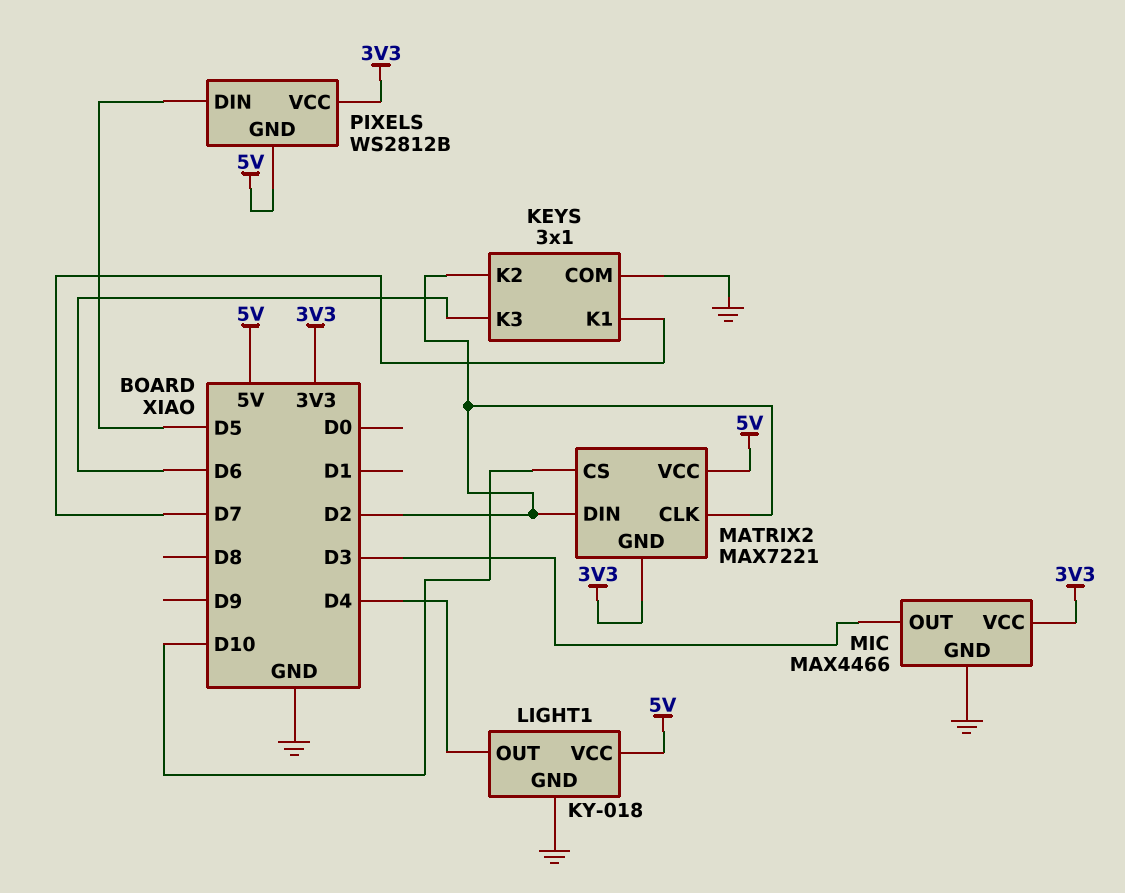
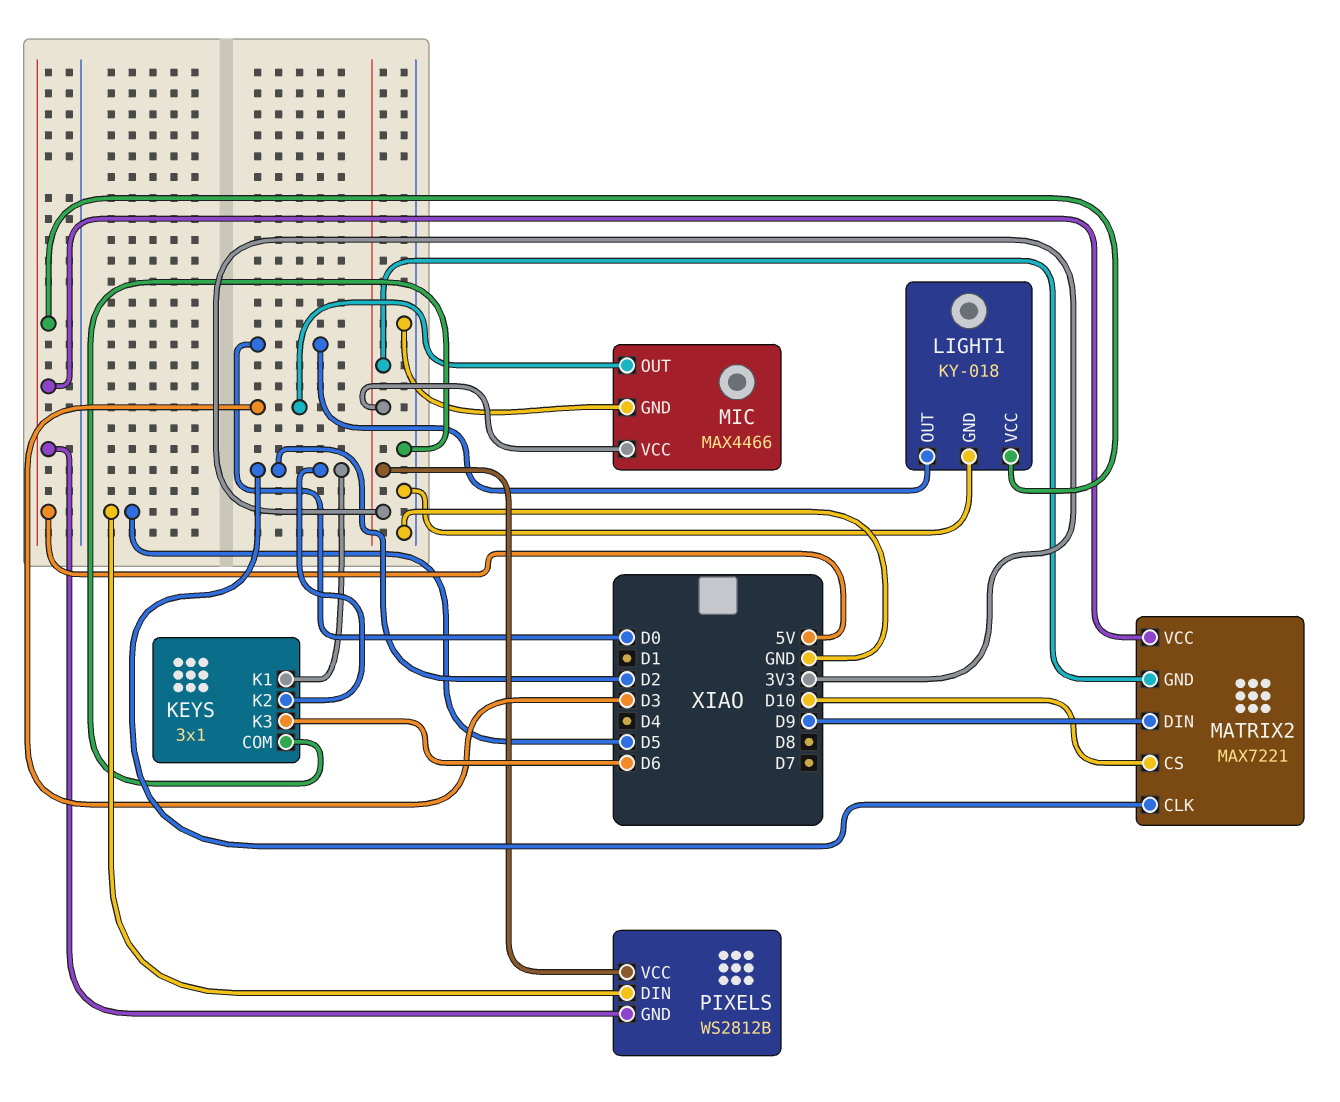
KEYS pin K1: D7 -> D2
LIGHT1 pin OUT: D4 -> D0
MATRIX2 pin DIN: D2 -> D9

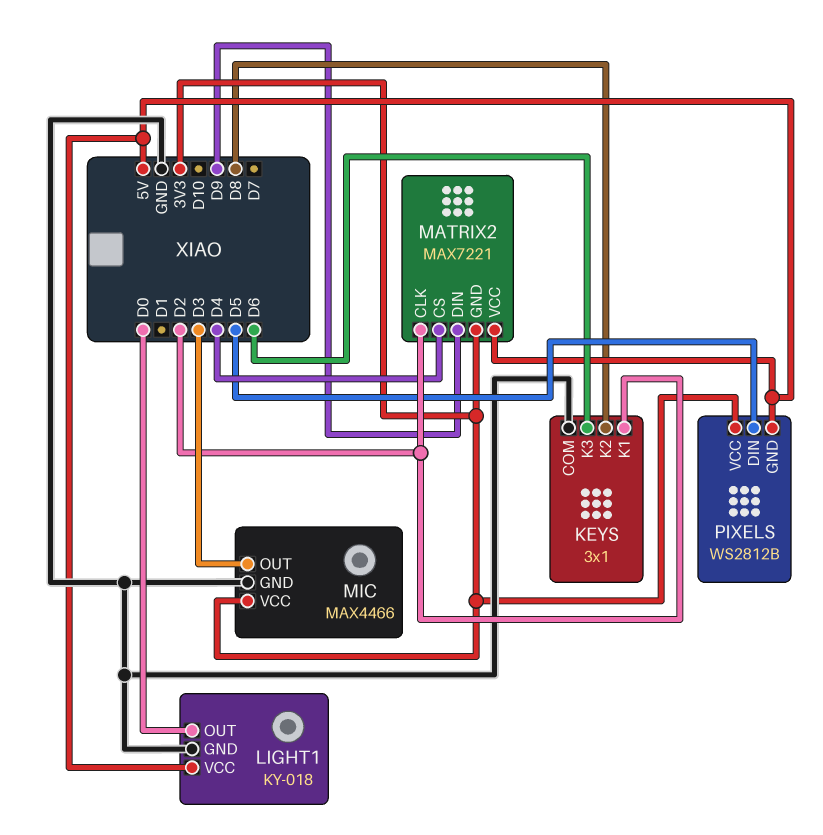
KEYS pin K2: D2 -> D8
MATRIX2 pin CS: D10 -> D4

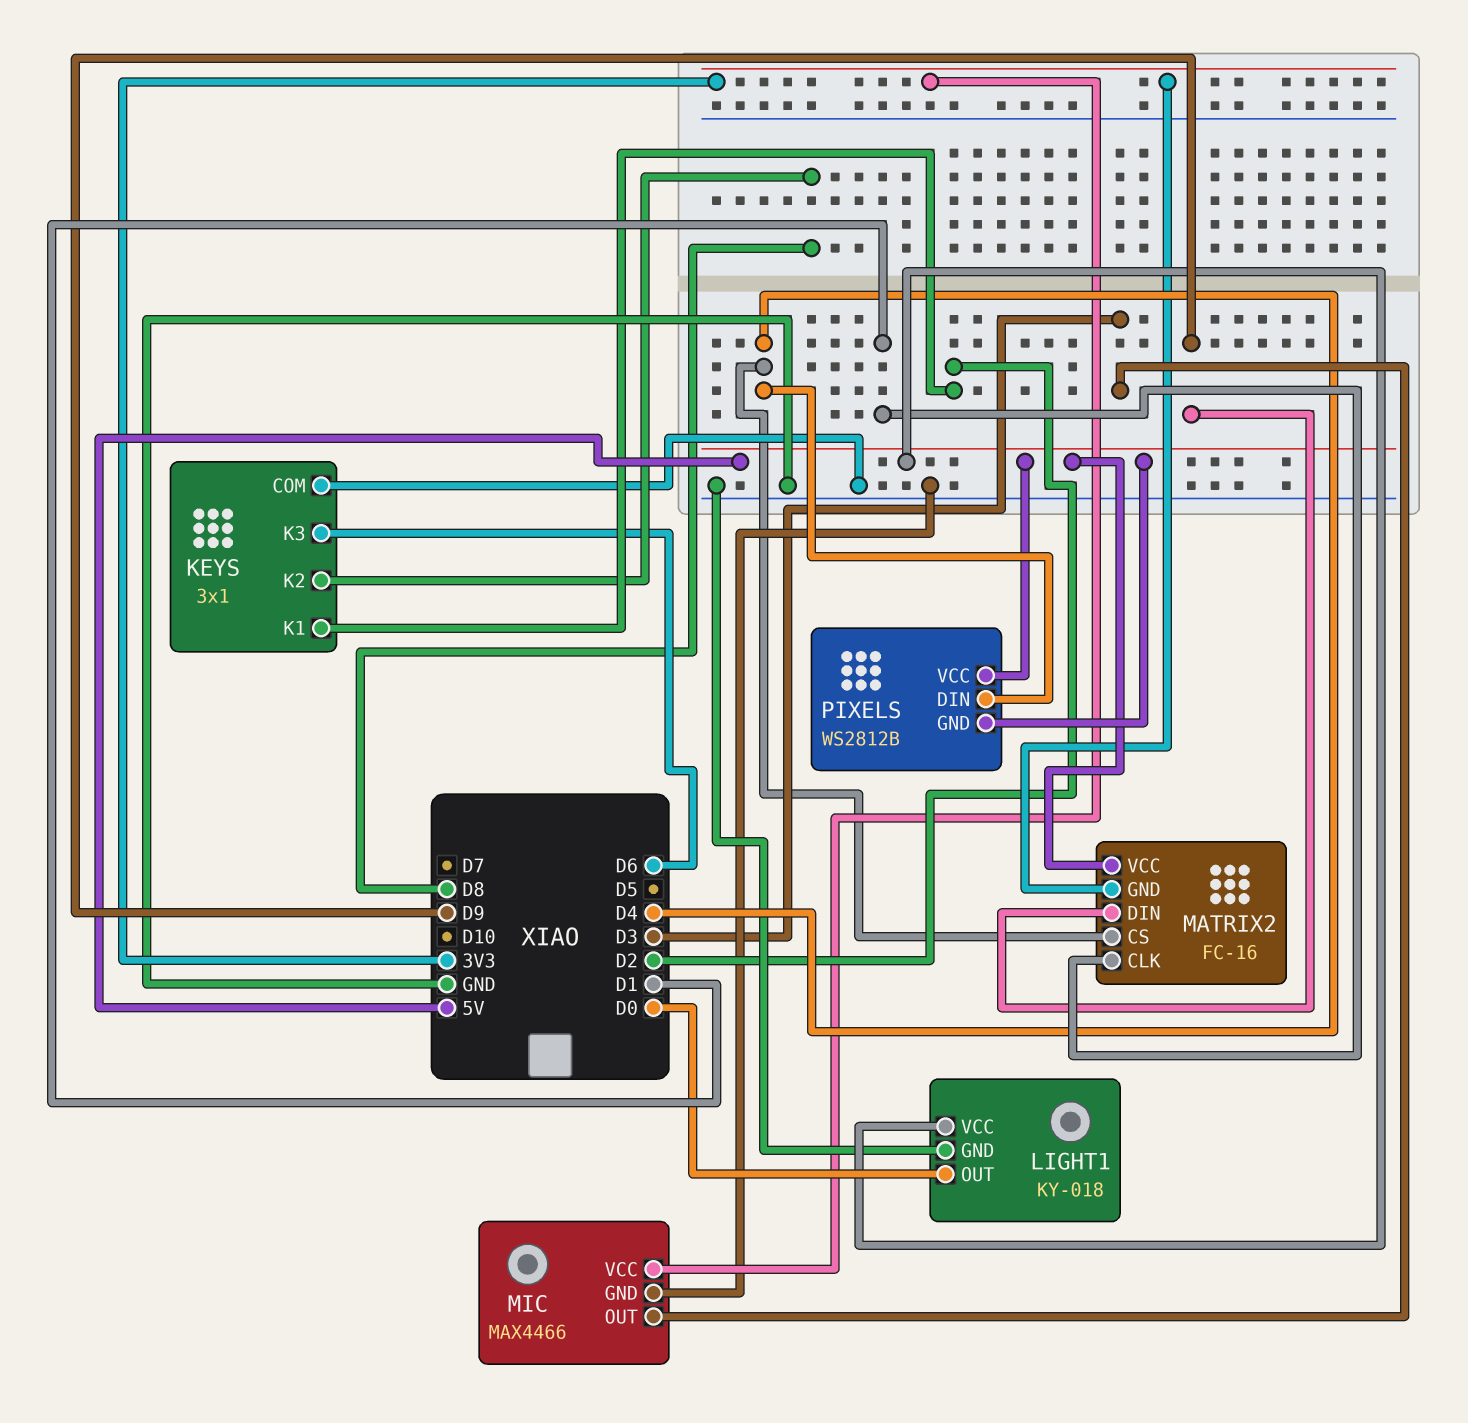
MATRIX2: MAX7221 -> FC-16
MATRIX2 pin CLK: D2 -> D1
PIXELS pin DIN: D5 -> D4
PIXELS pin VCC: 3V3 -> 5V

